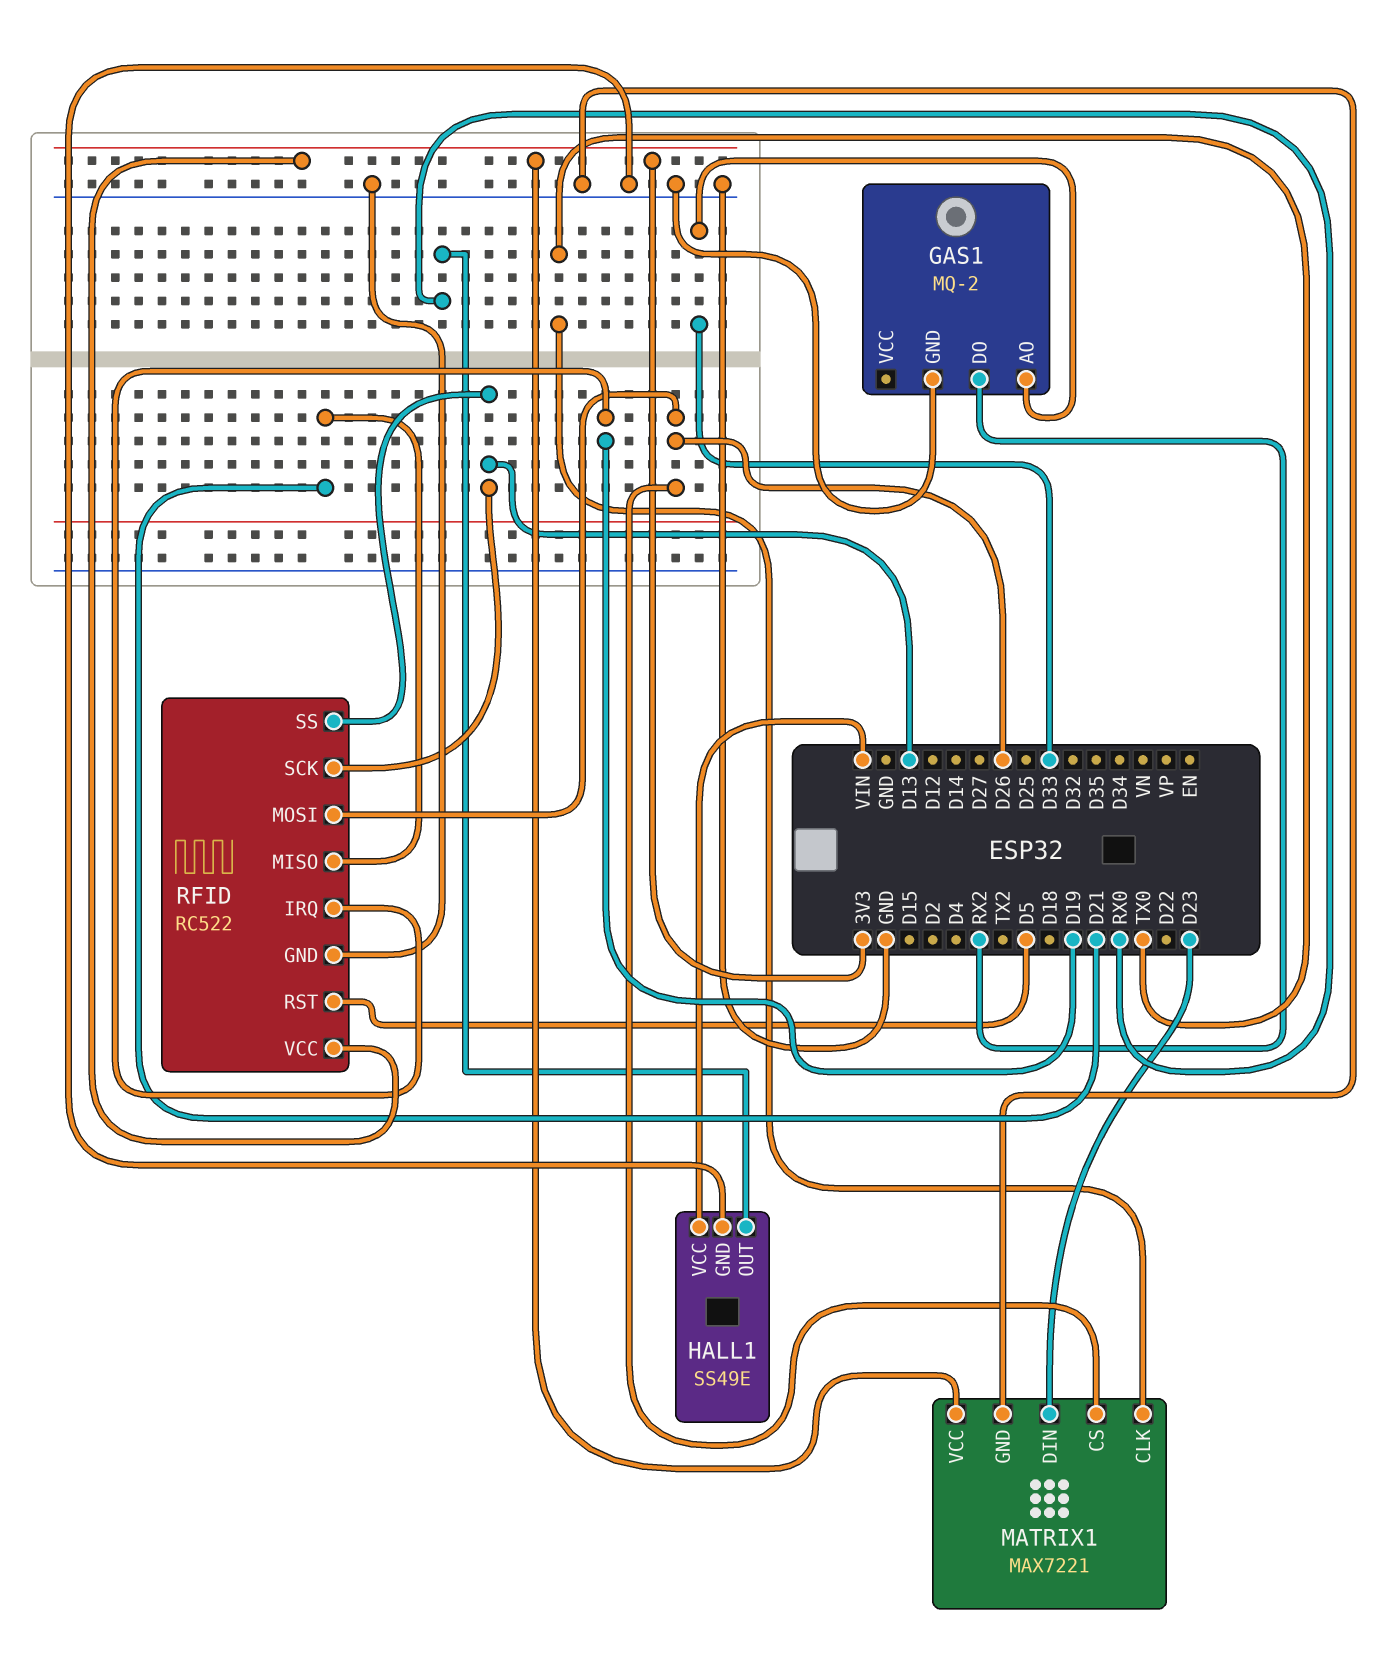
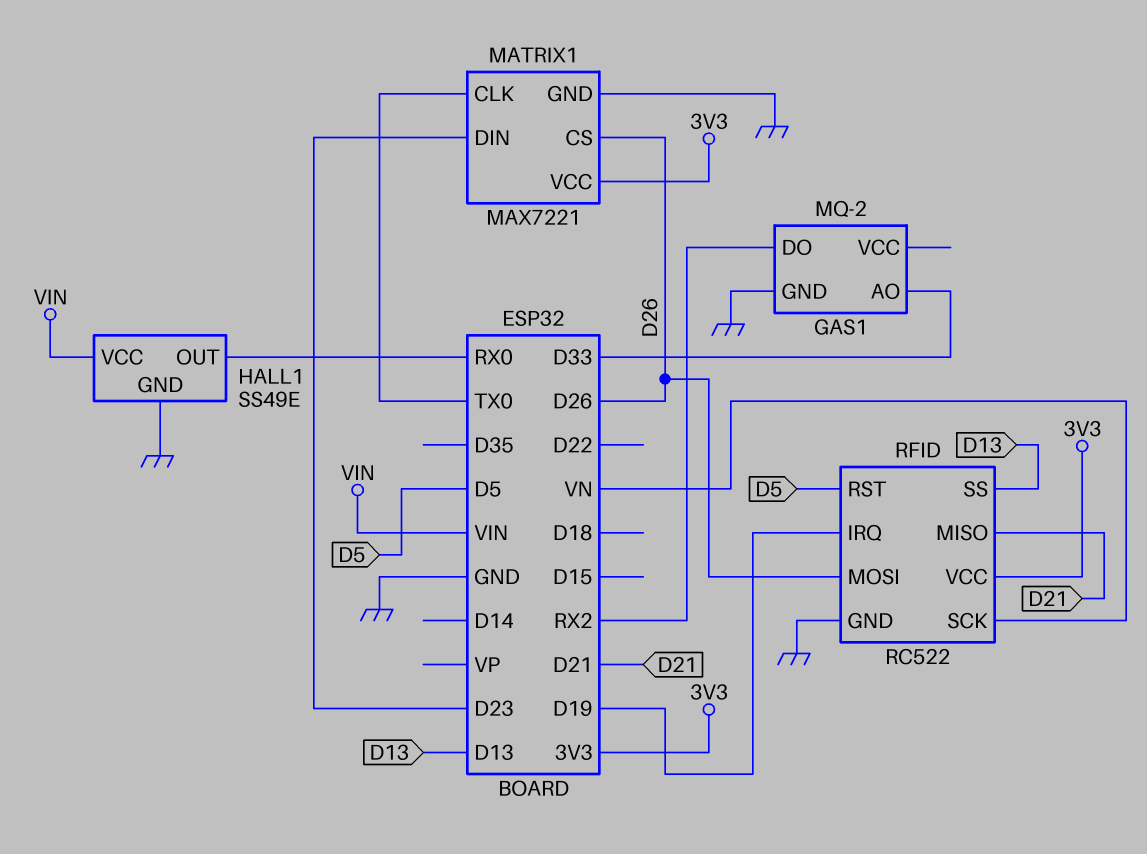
RFID pin SCK: D13 -> VN

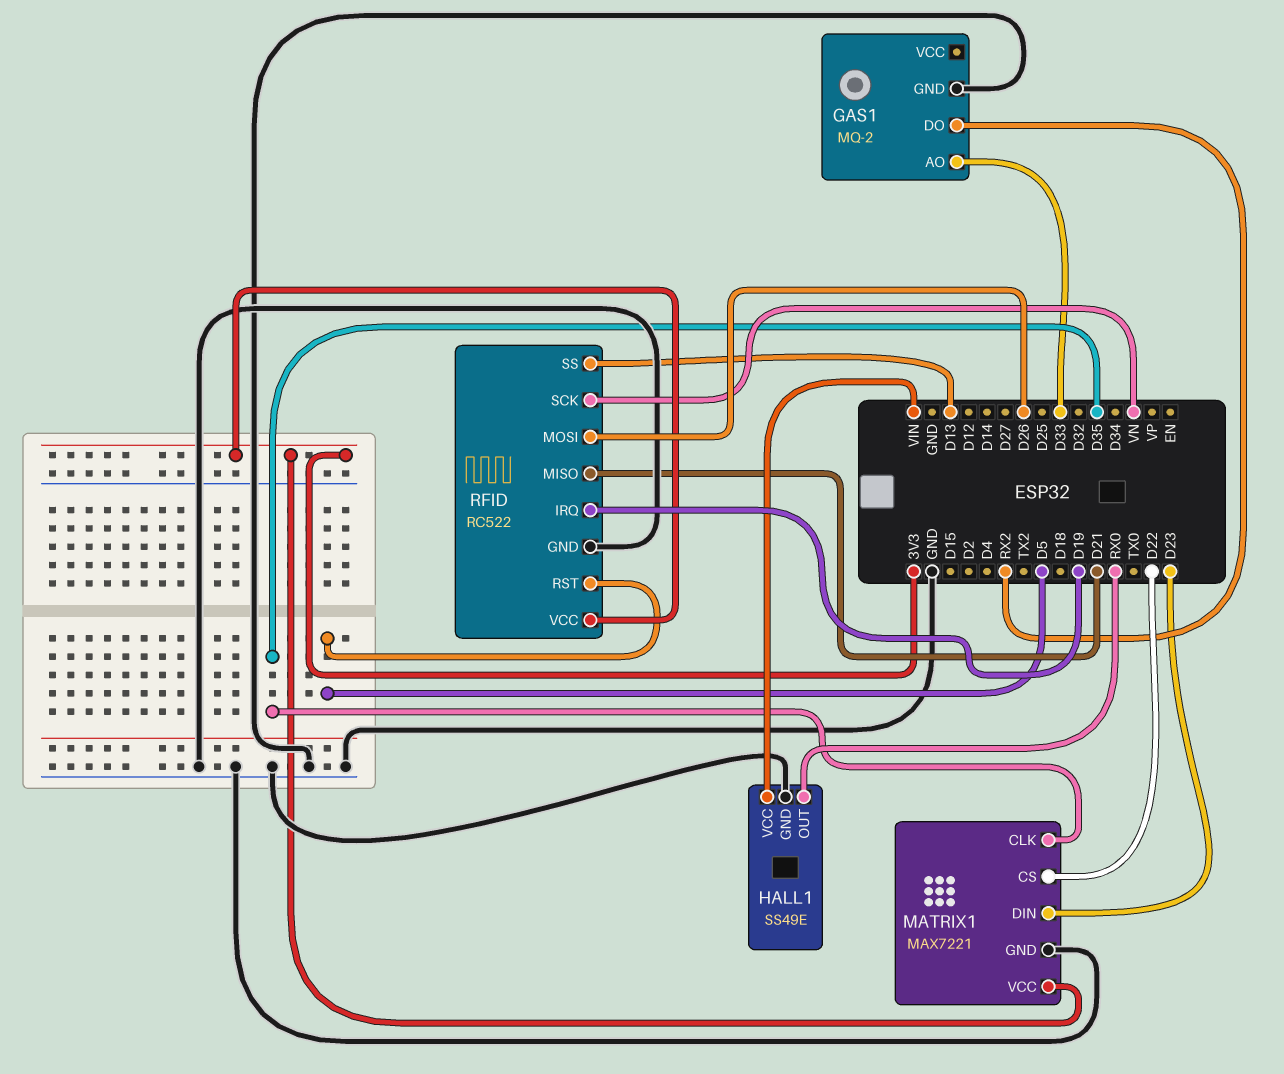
MATRIX1 pin CLK: TX0 -> D35
MATRIX1 pin CS: D26 -> D22

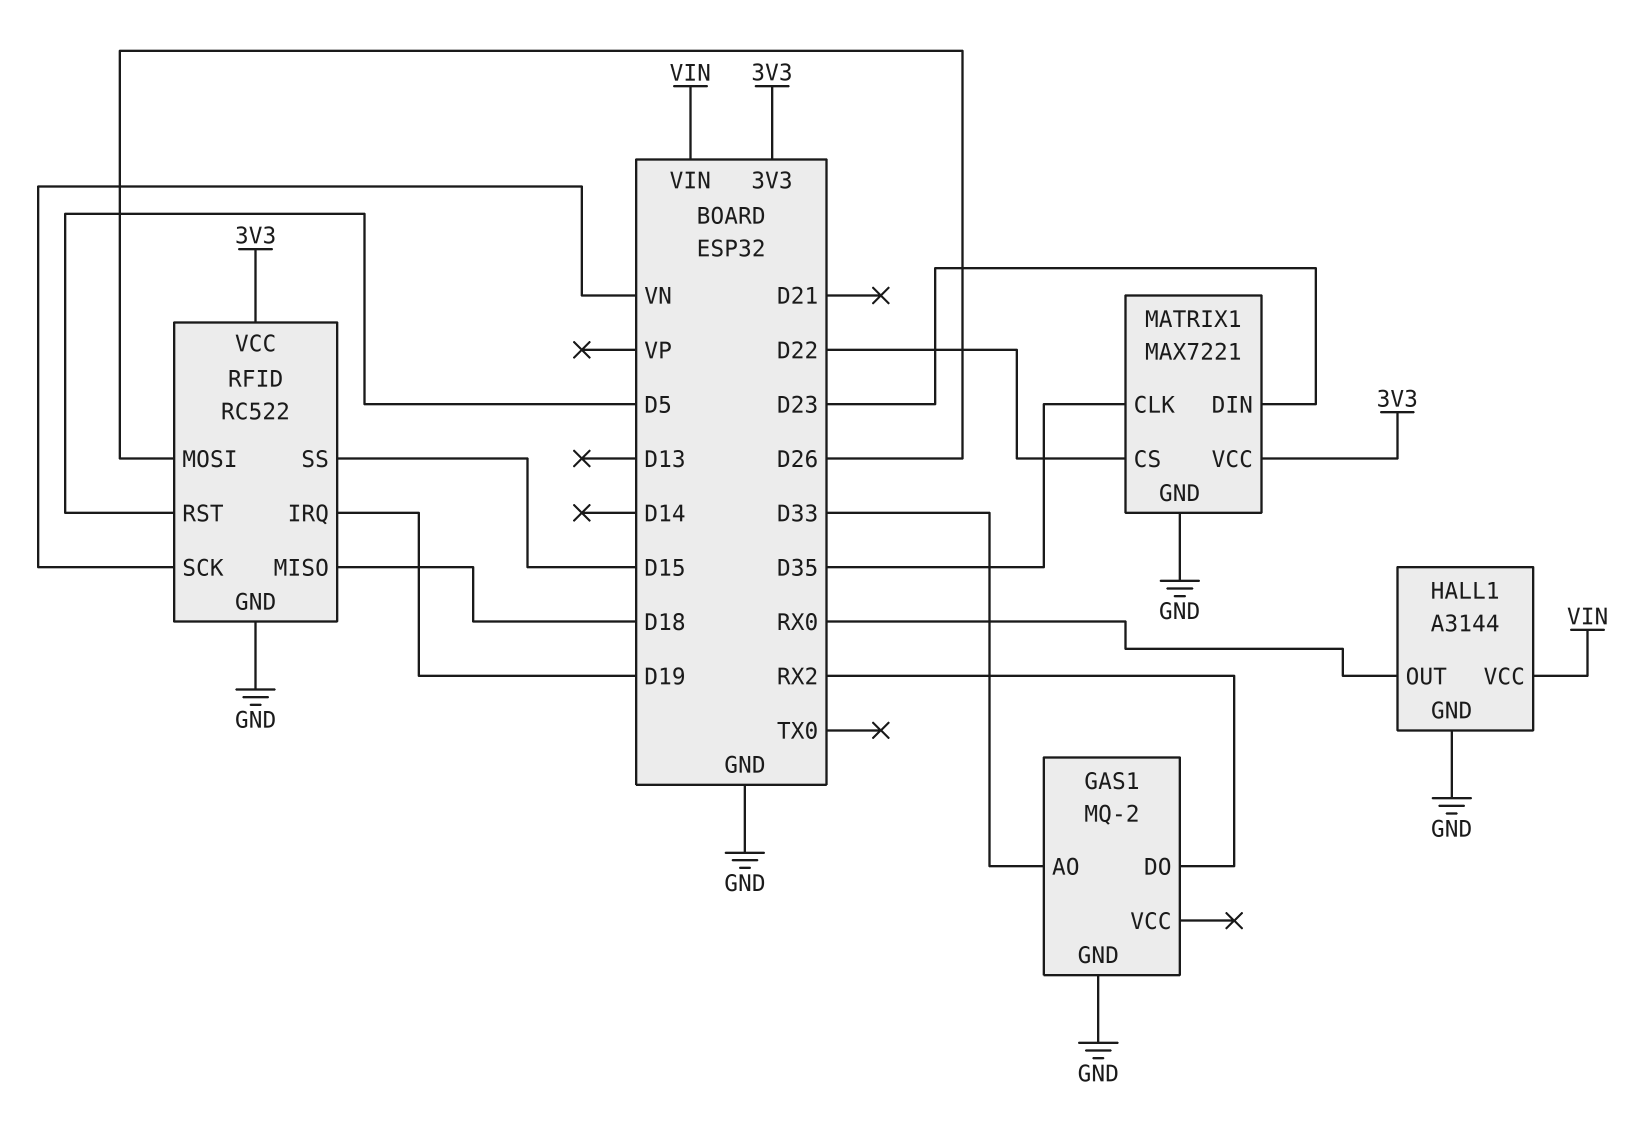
HALL1: SS49E -> A3144
RFID pin MISO: D21 -> D18
RFID pin SS: D13 -> D15

